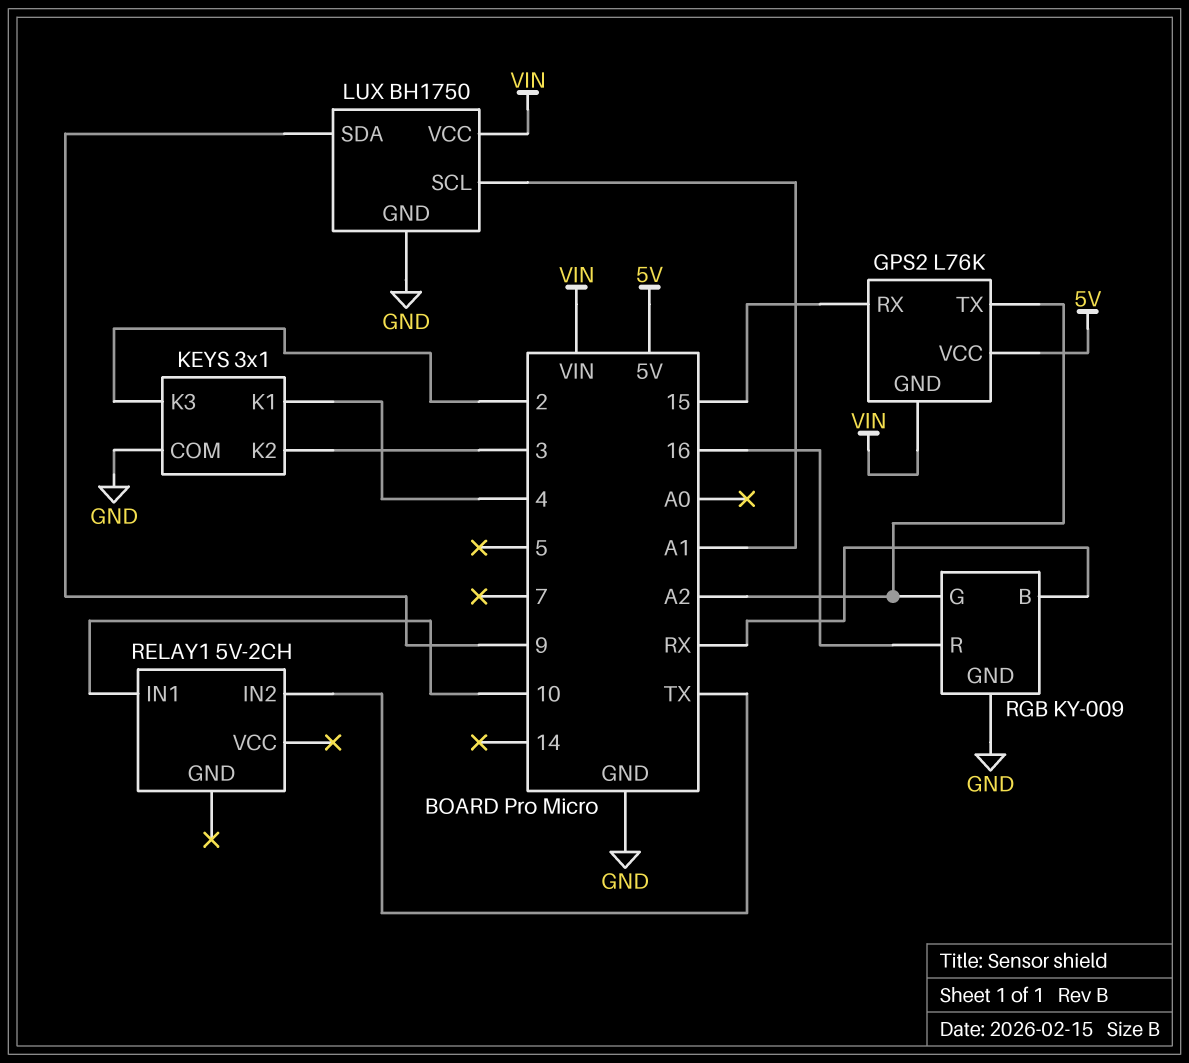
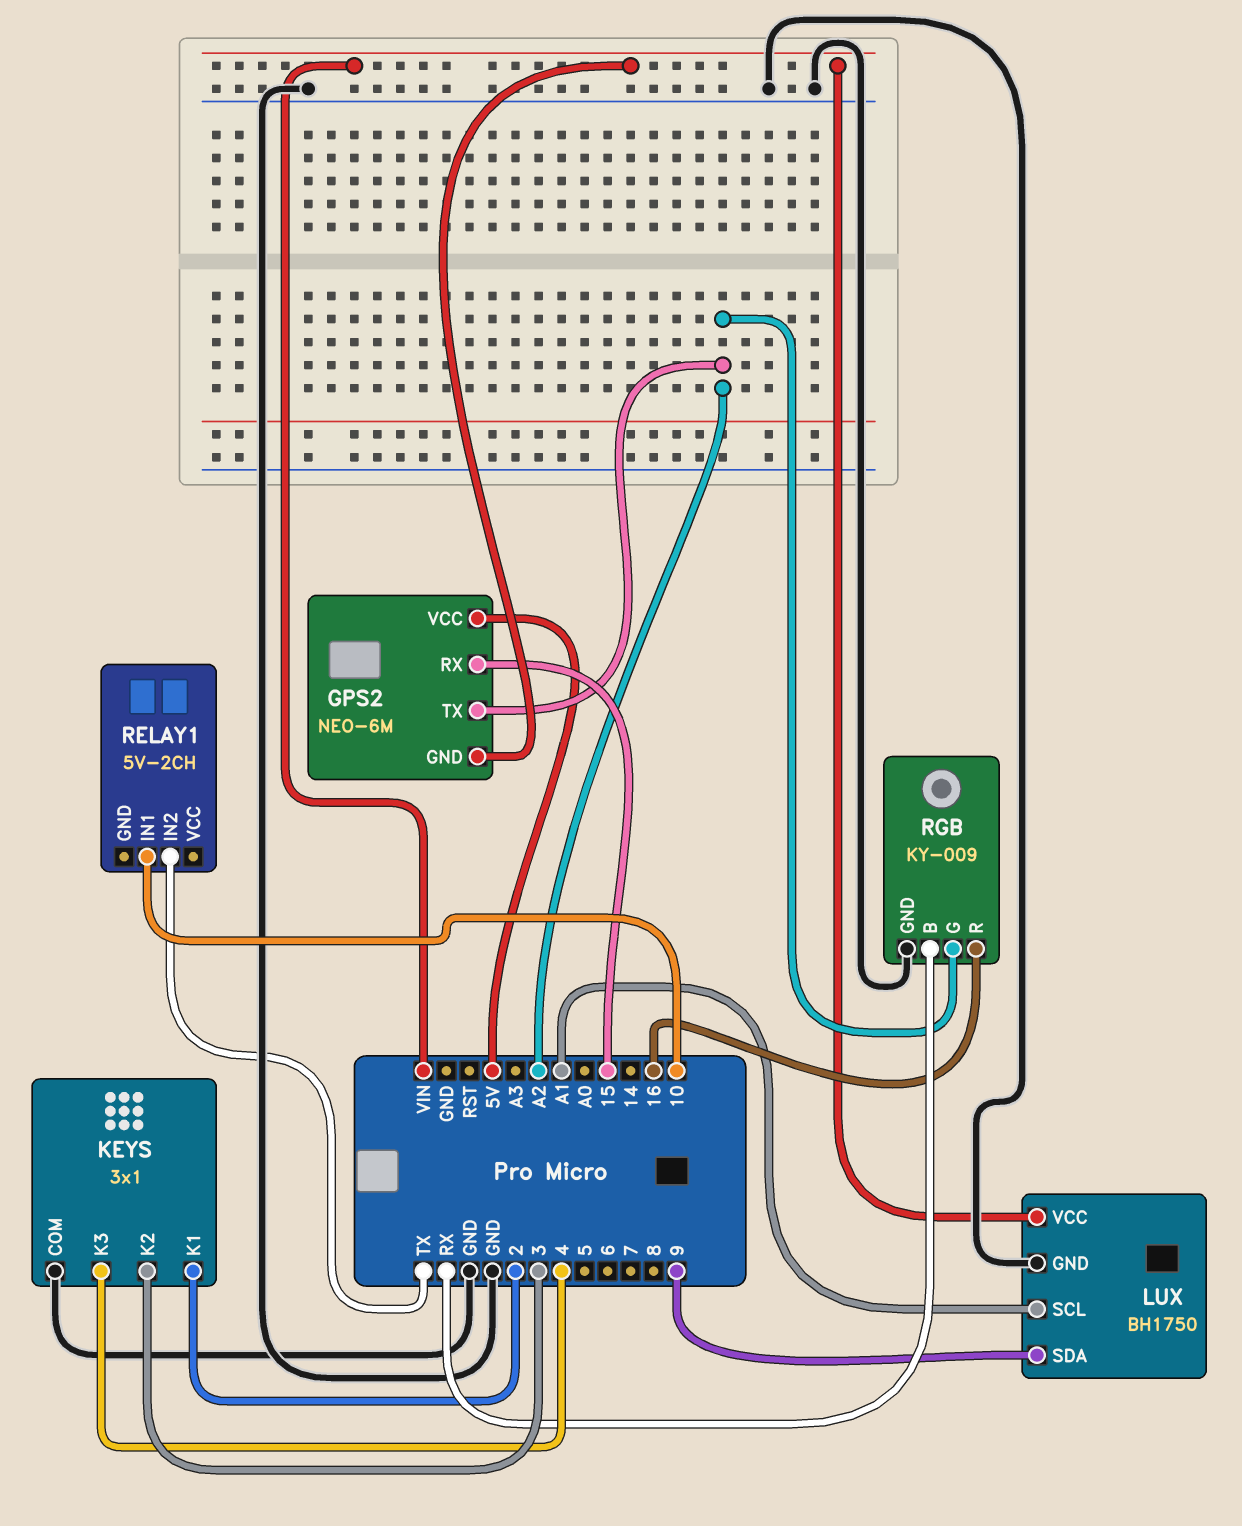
GPS2: L76K -> NEO-6M
KEYS pin K1: 4 -> 2
KEYS pin K3: 2 -> 4

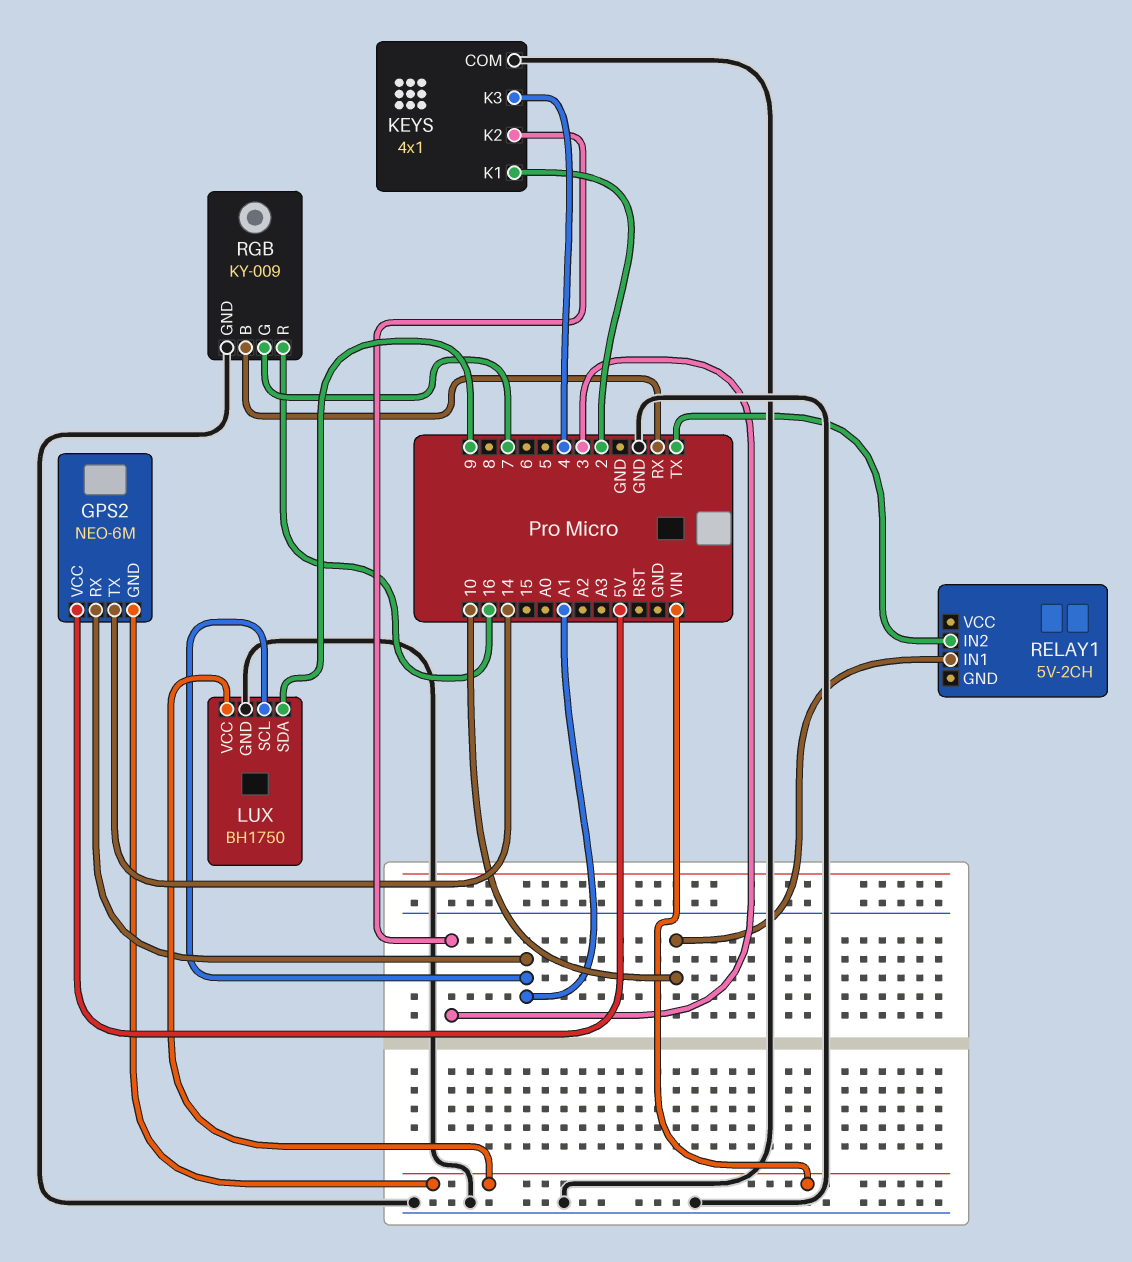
GPS2 pin RX: 15 -> A1
GPS2 pin TX: A2 -> 14
KEYS: 3x1 -> 4x1
RGB pin G: A2 -> 7

